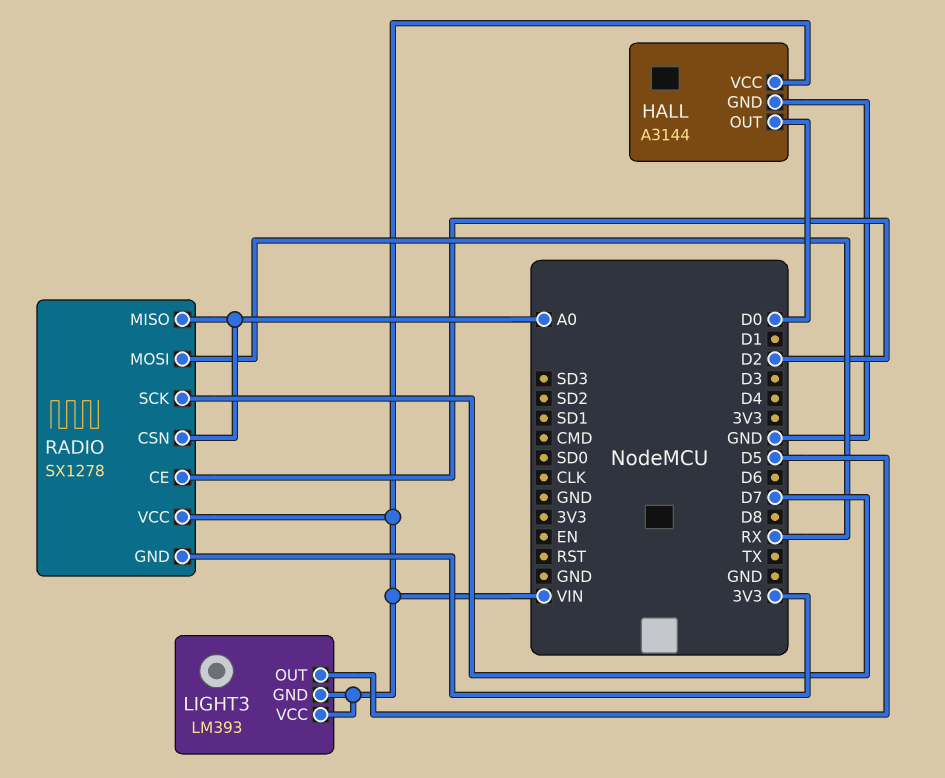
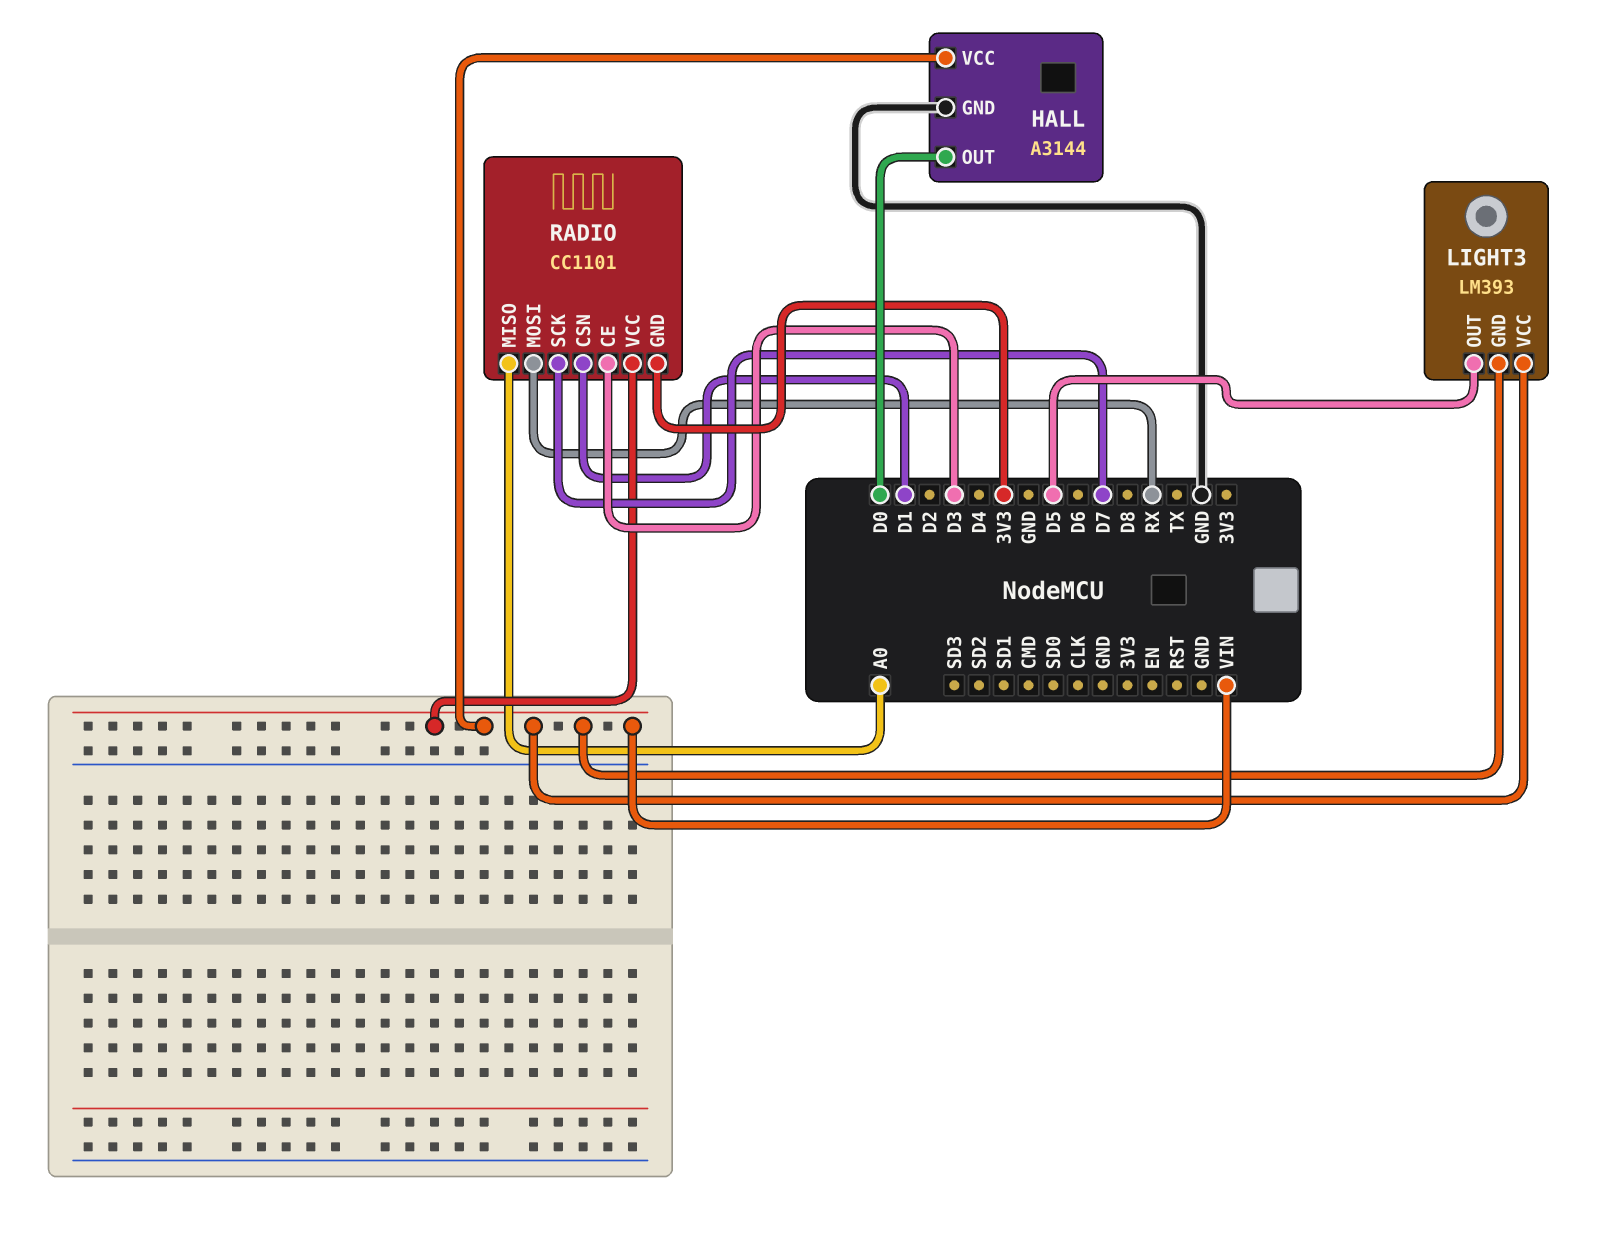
RADIO: SX1278 -> CC1101
RADIO pin CE: D2 -> D3
RADIO pin CSN: A0 -> D1

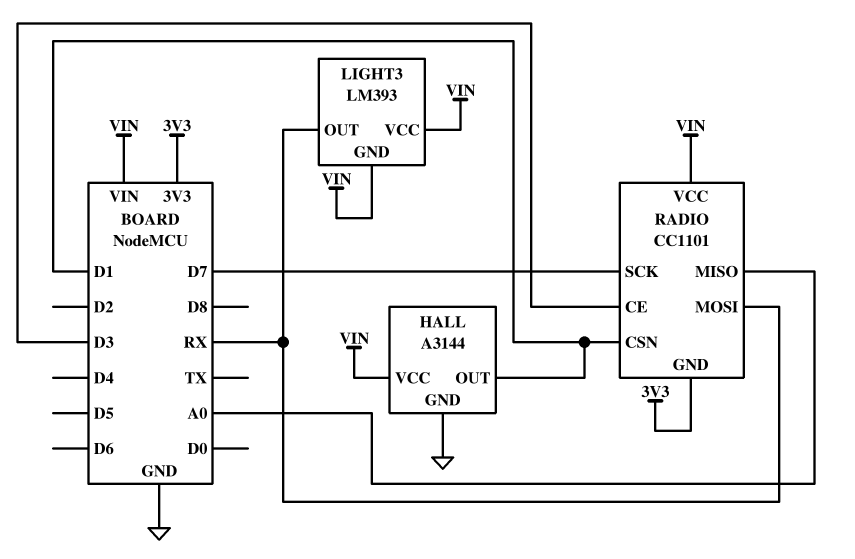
HALL pin OUT: D0 -> D1
LIGHT3 pin OUT: D5 -> RX

